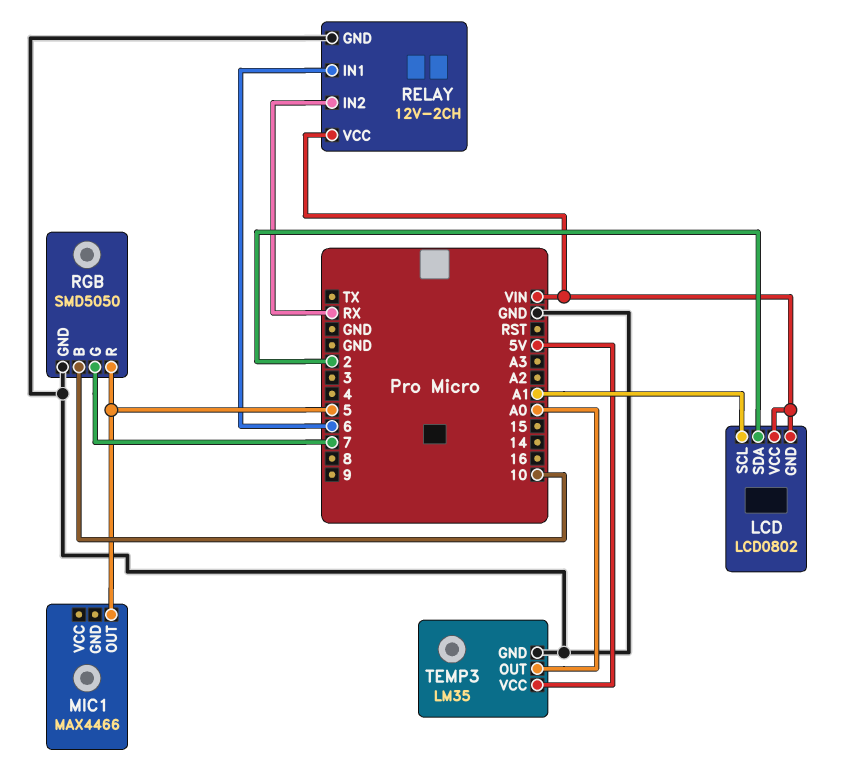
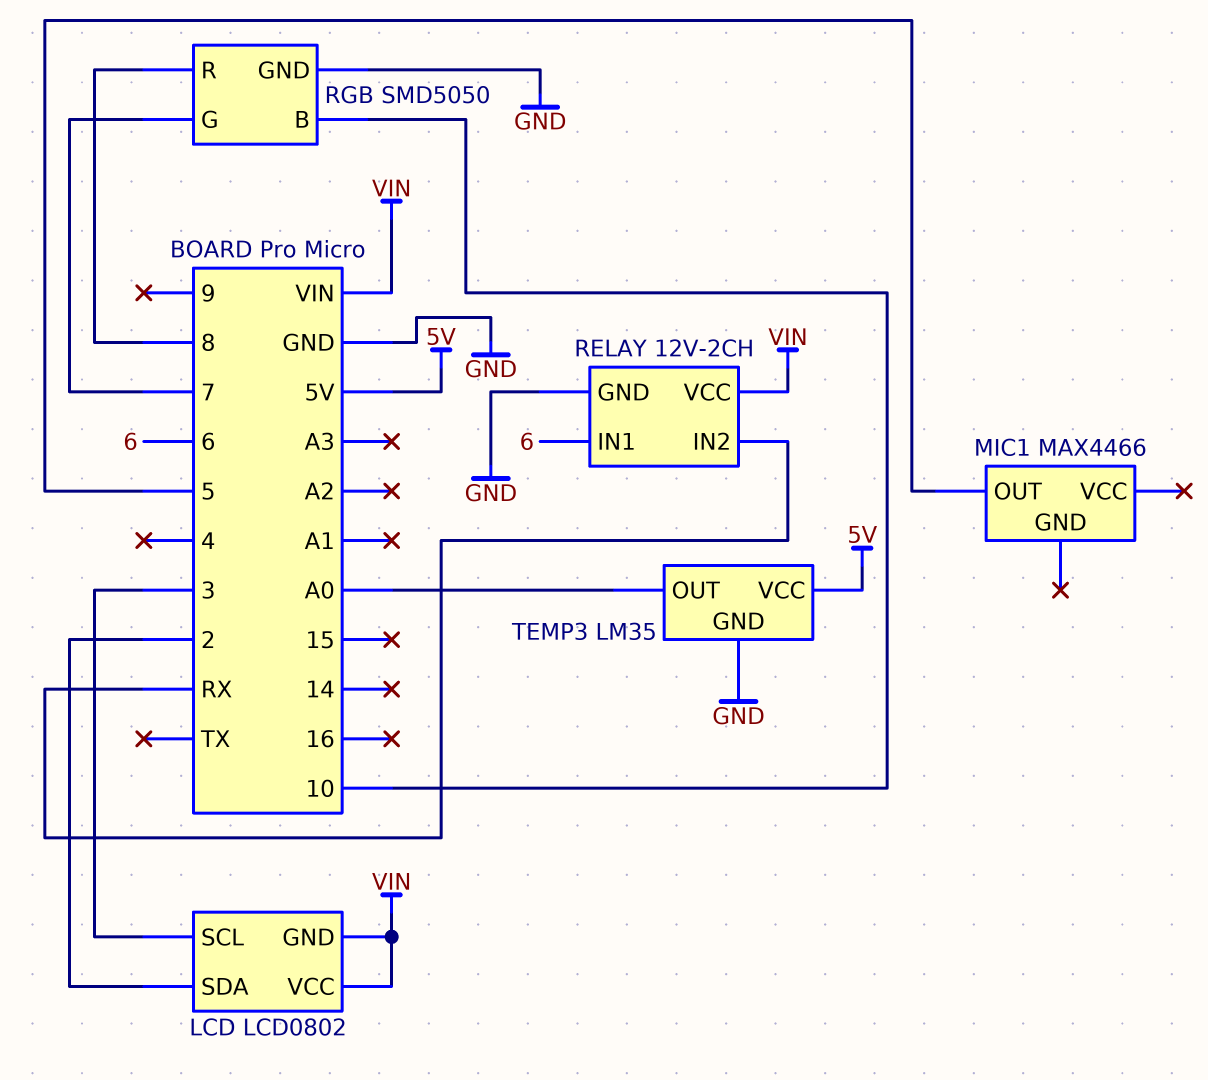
LCD pin SCL: A1 -> 3
RGB pin R: 5 -> 8

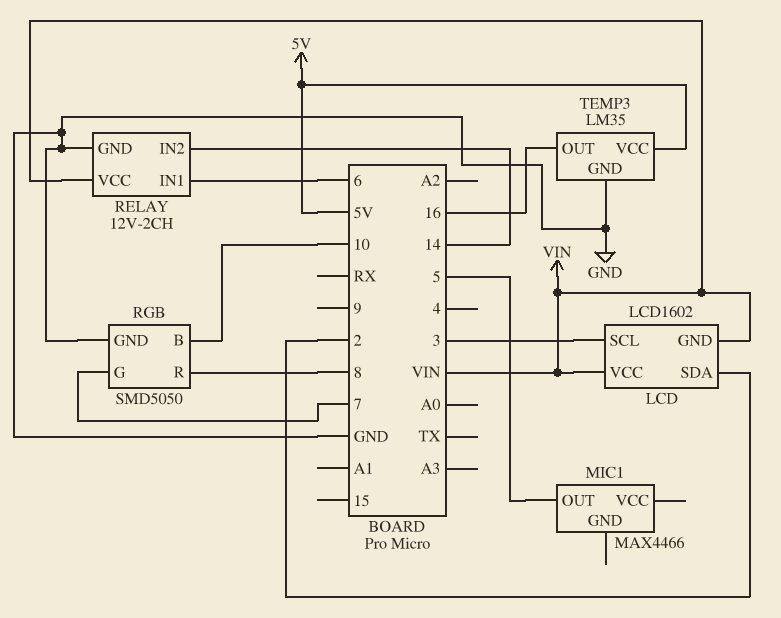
LCD: LCD0802 -> LCD1602
RELAY pin IN2: RX -> 14
TEMP3 pin OUT: A0 -> 16

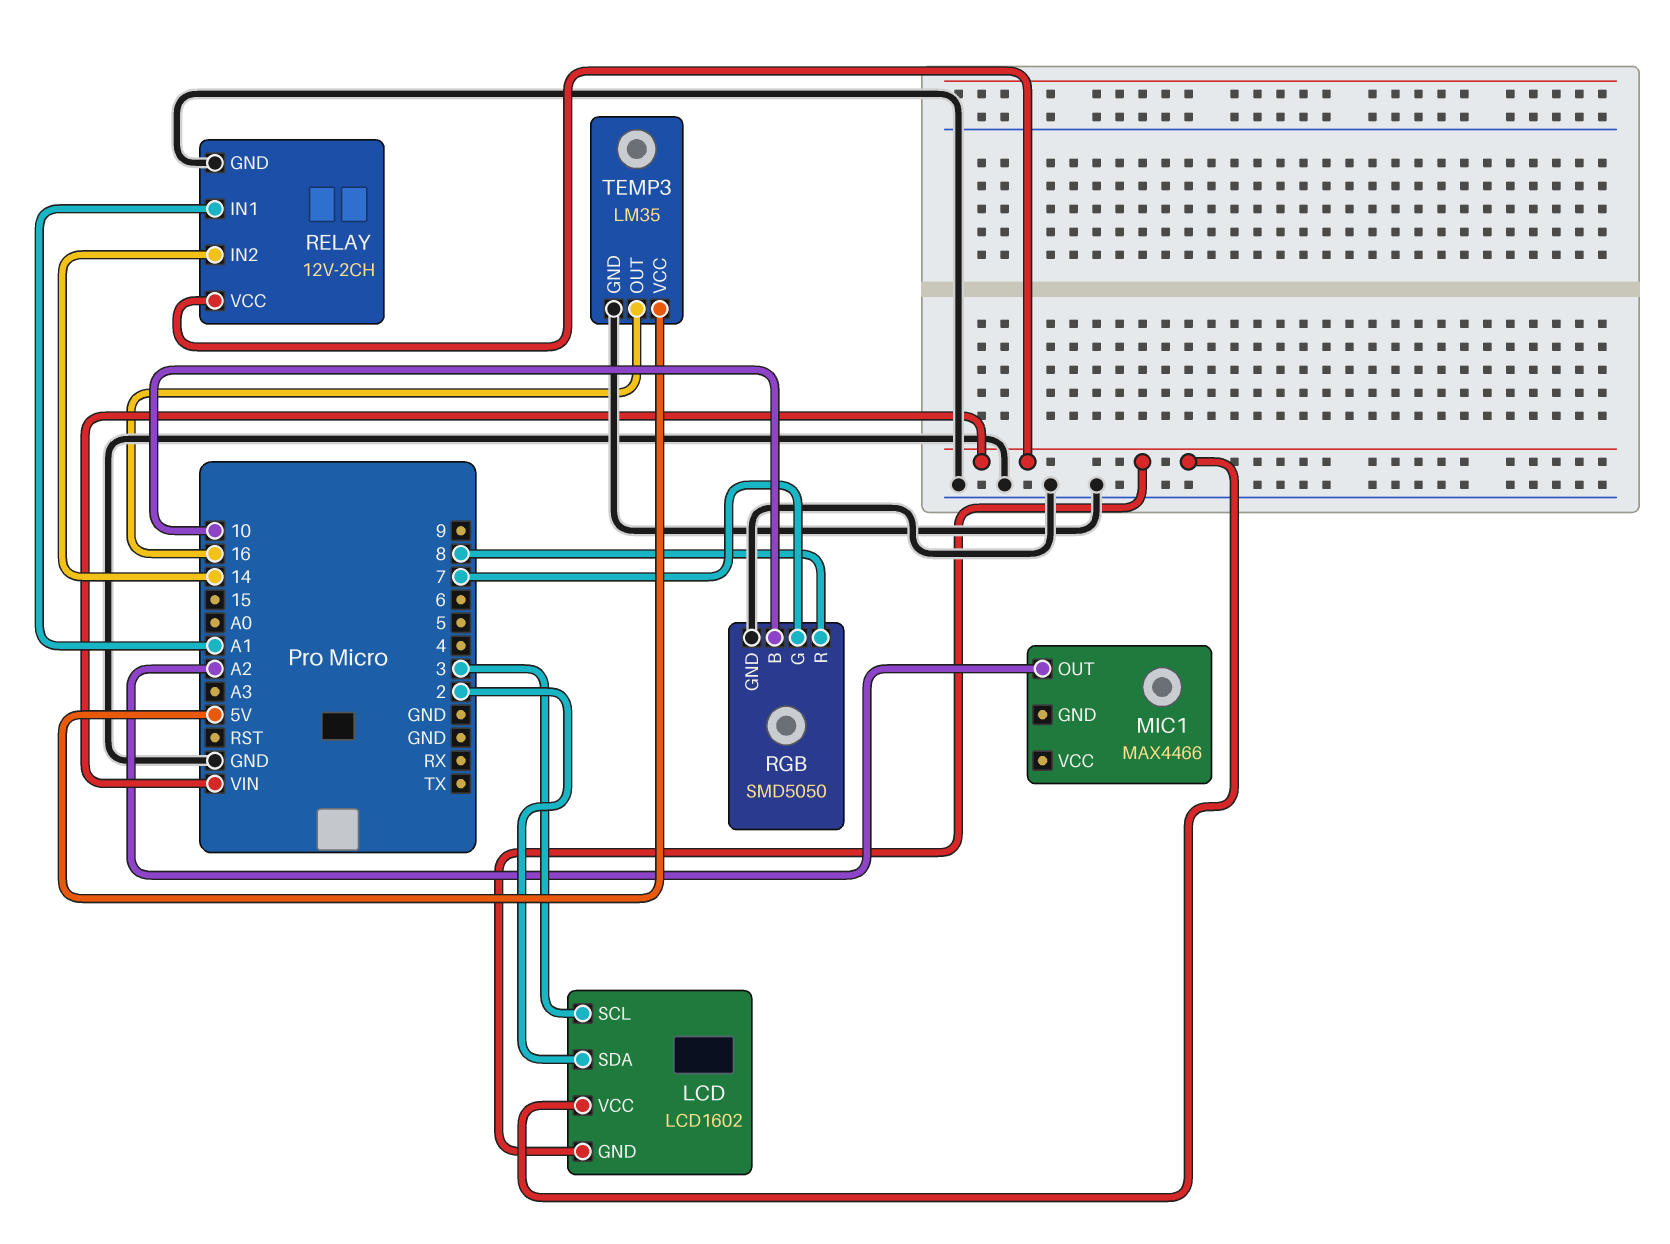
MIC1 pin OUT: 5 -> A2
RELAY pin IN1: 6 -> A1

